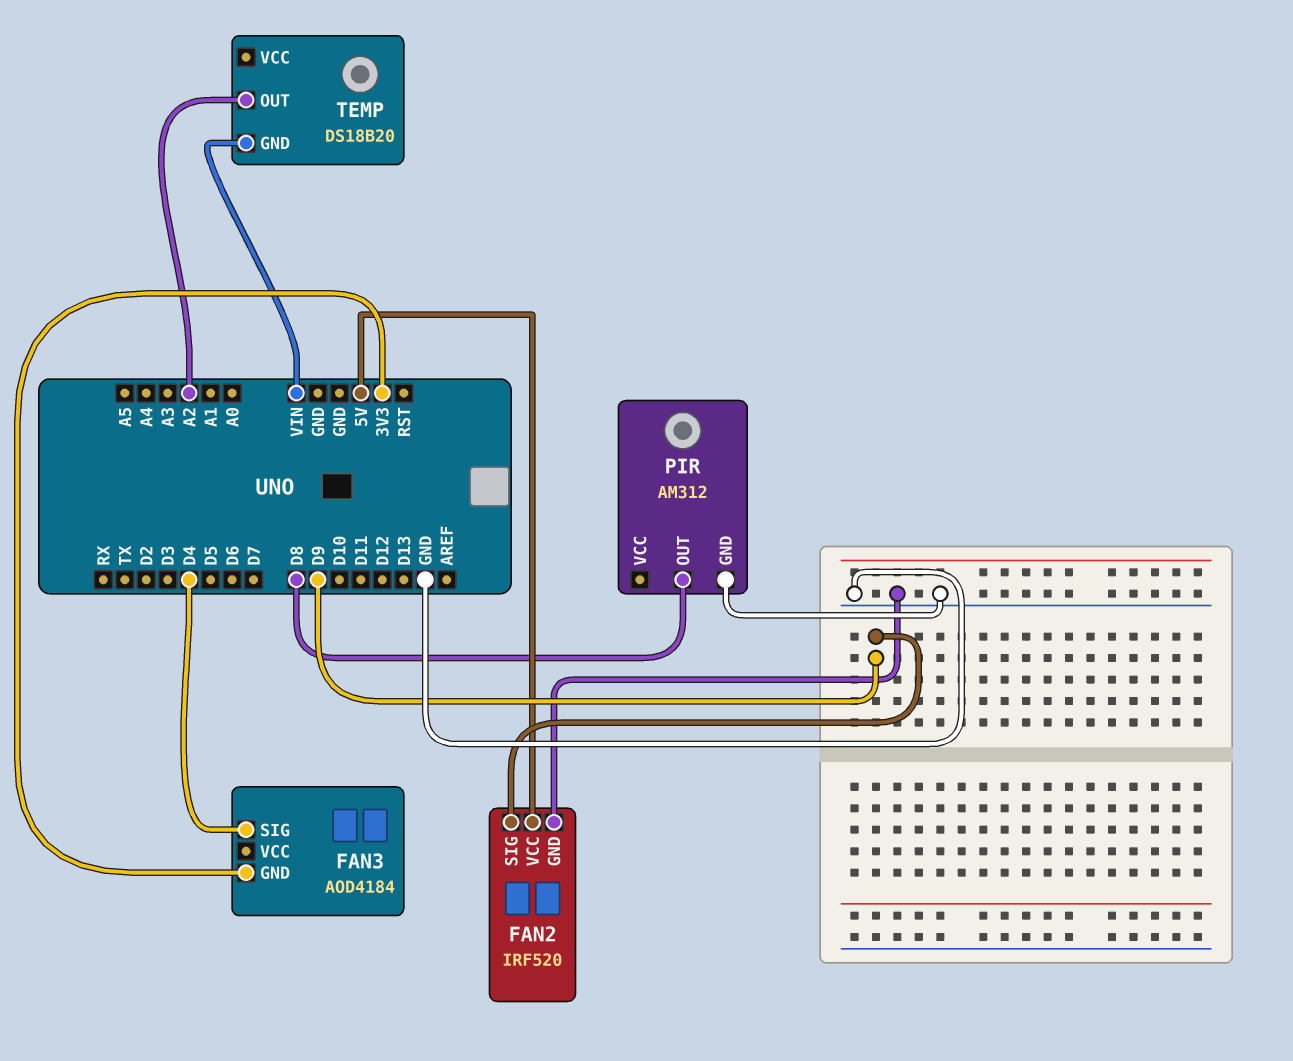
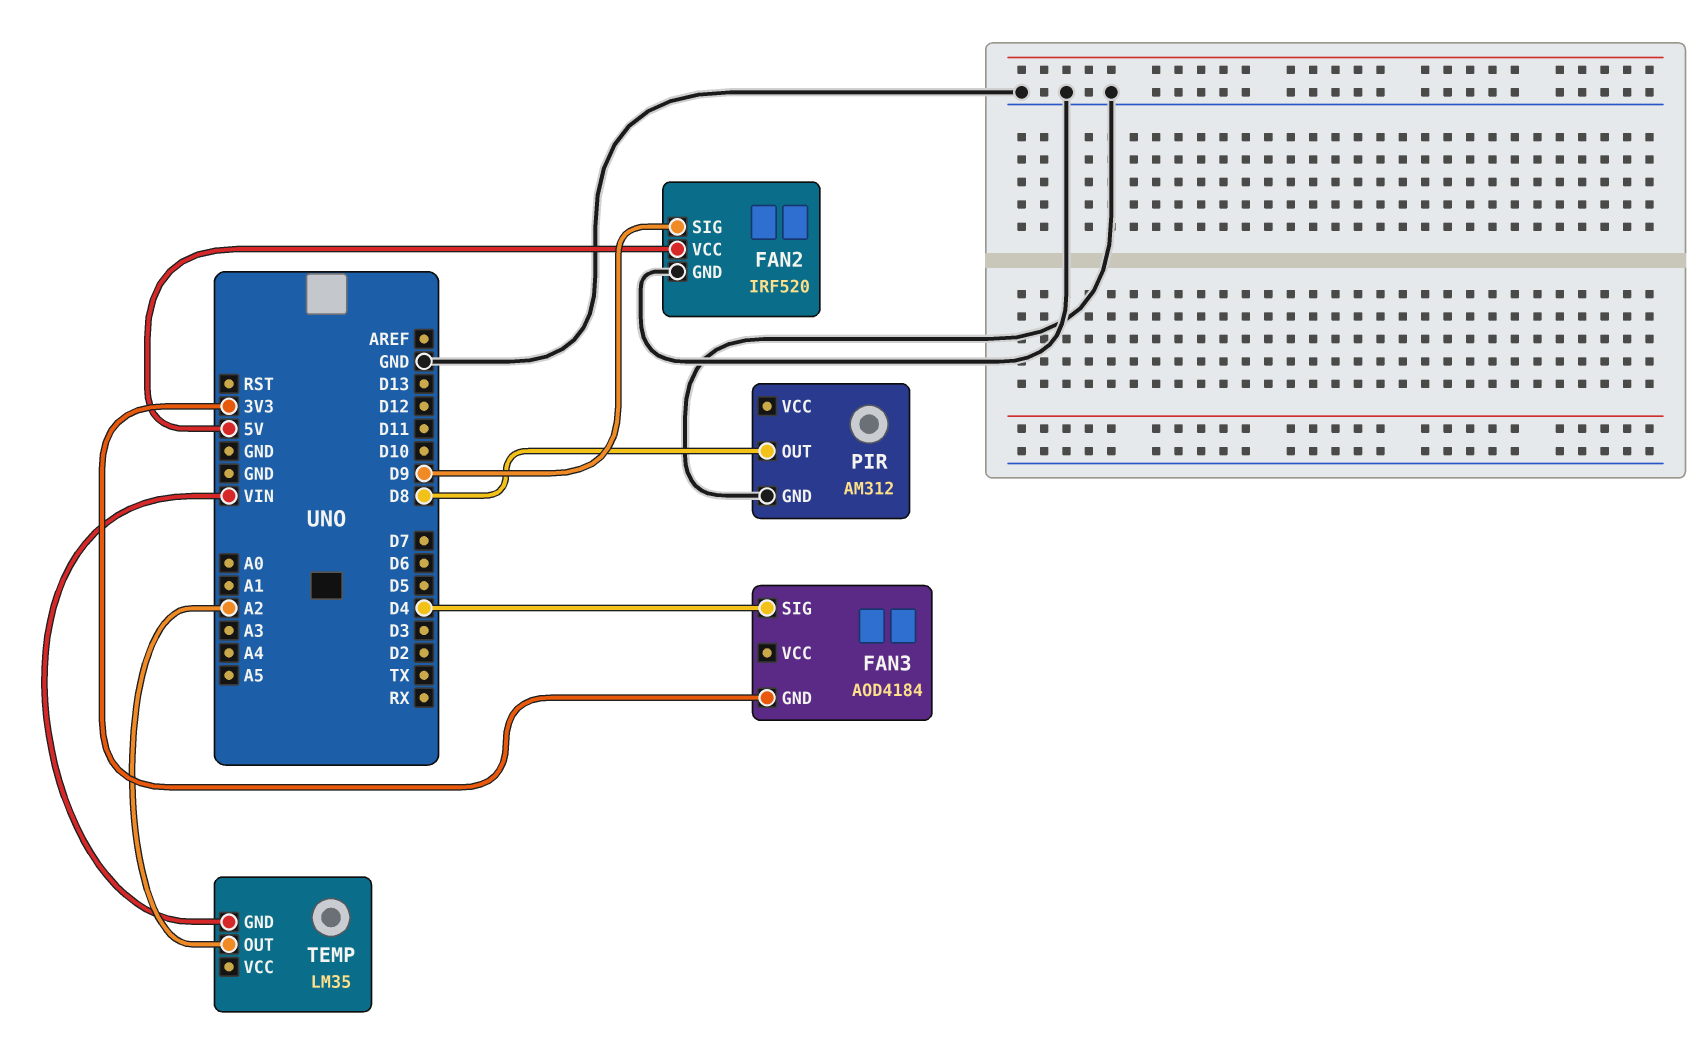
TEMP: DS18B20 -> LM35

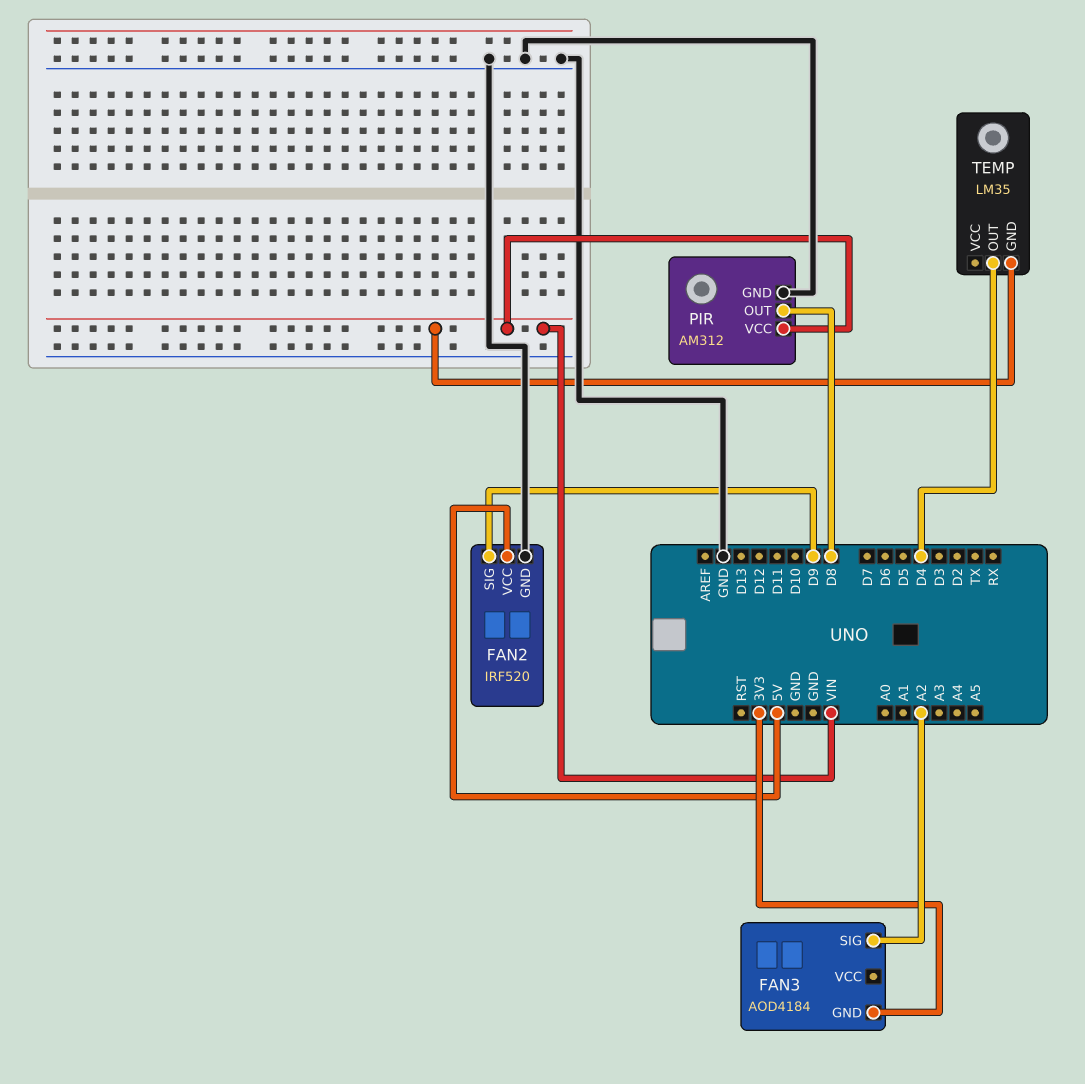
FAN3 pin SIG: D4 -> A2
PIR pin VCC: none -> VIN
TEMP pin OUT: A2 -> D4

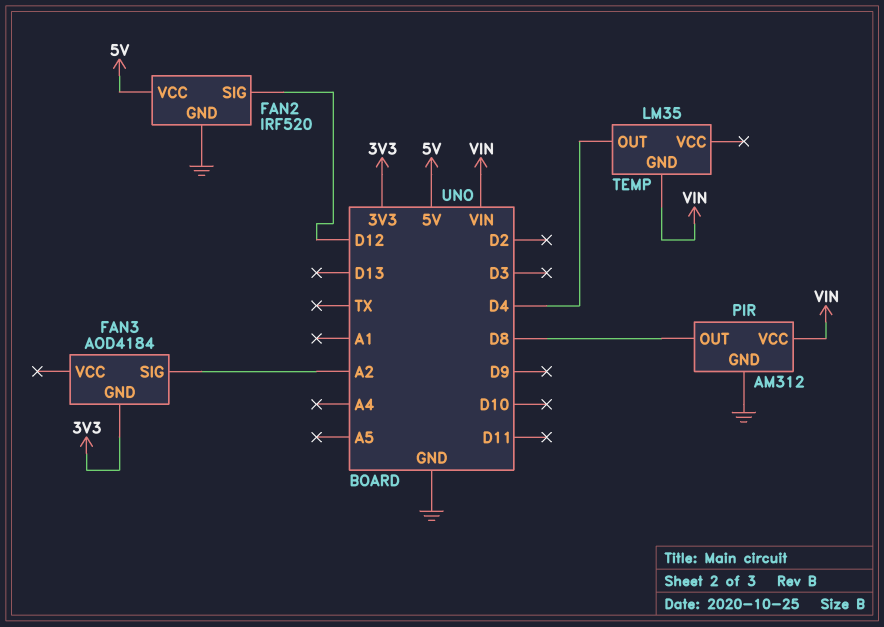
FAN2 pin SIG: D9 -> D12

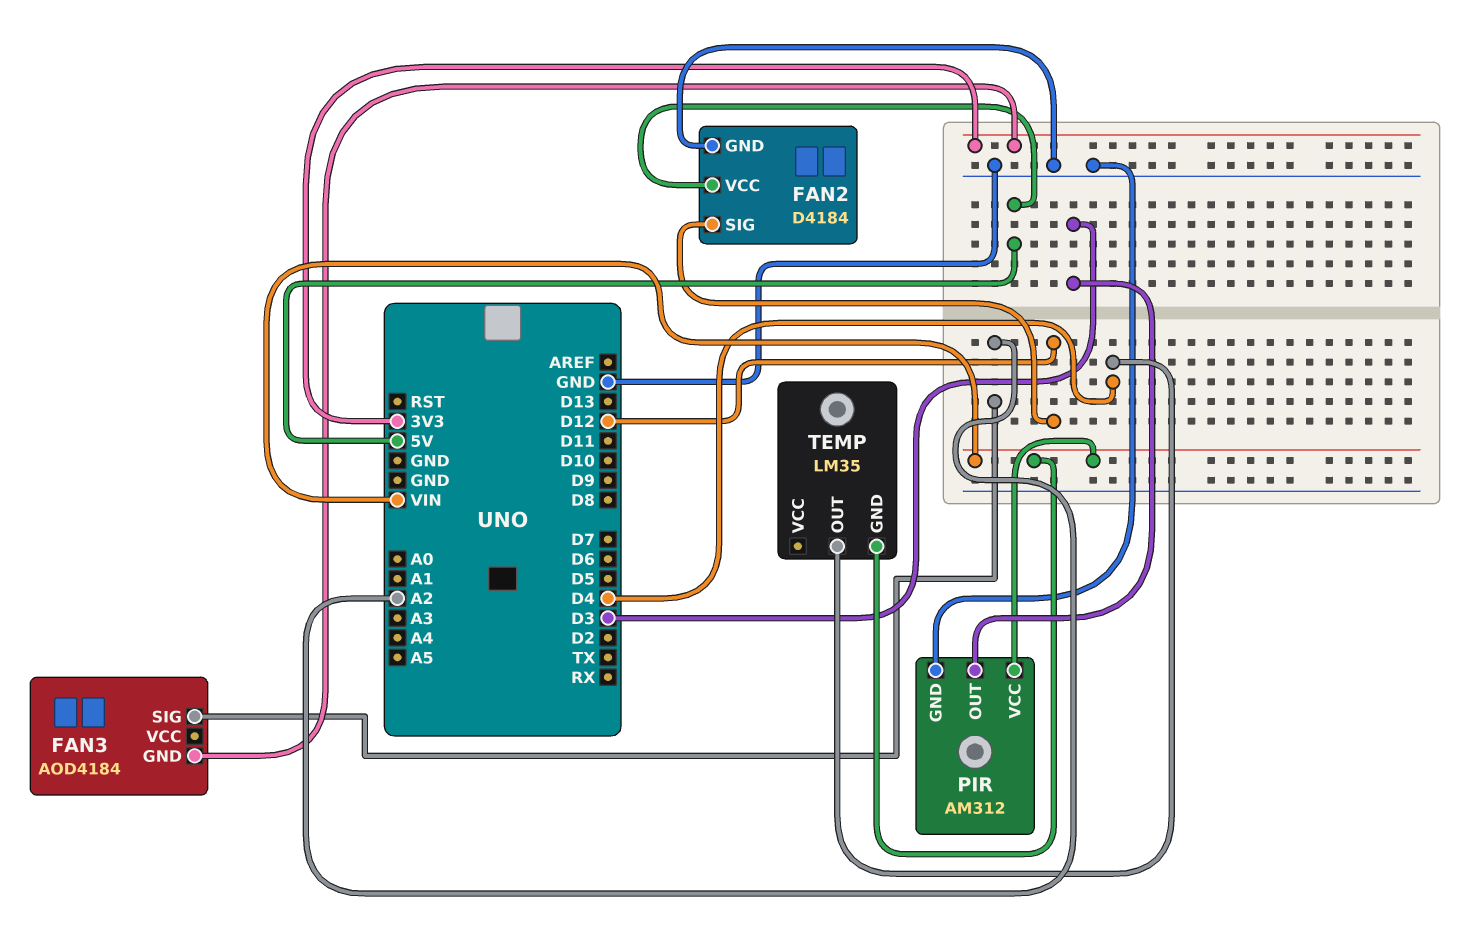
FAN2: IRF520 -> D4184
PIR pin OUT: D8 -> D3

